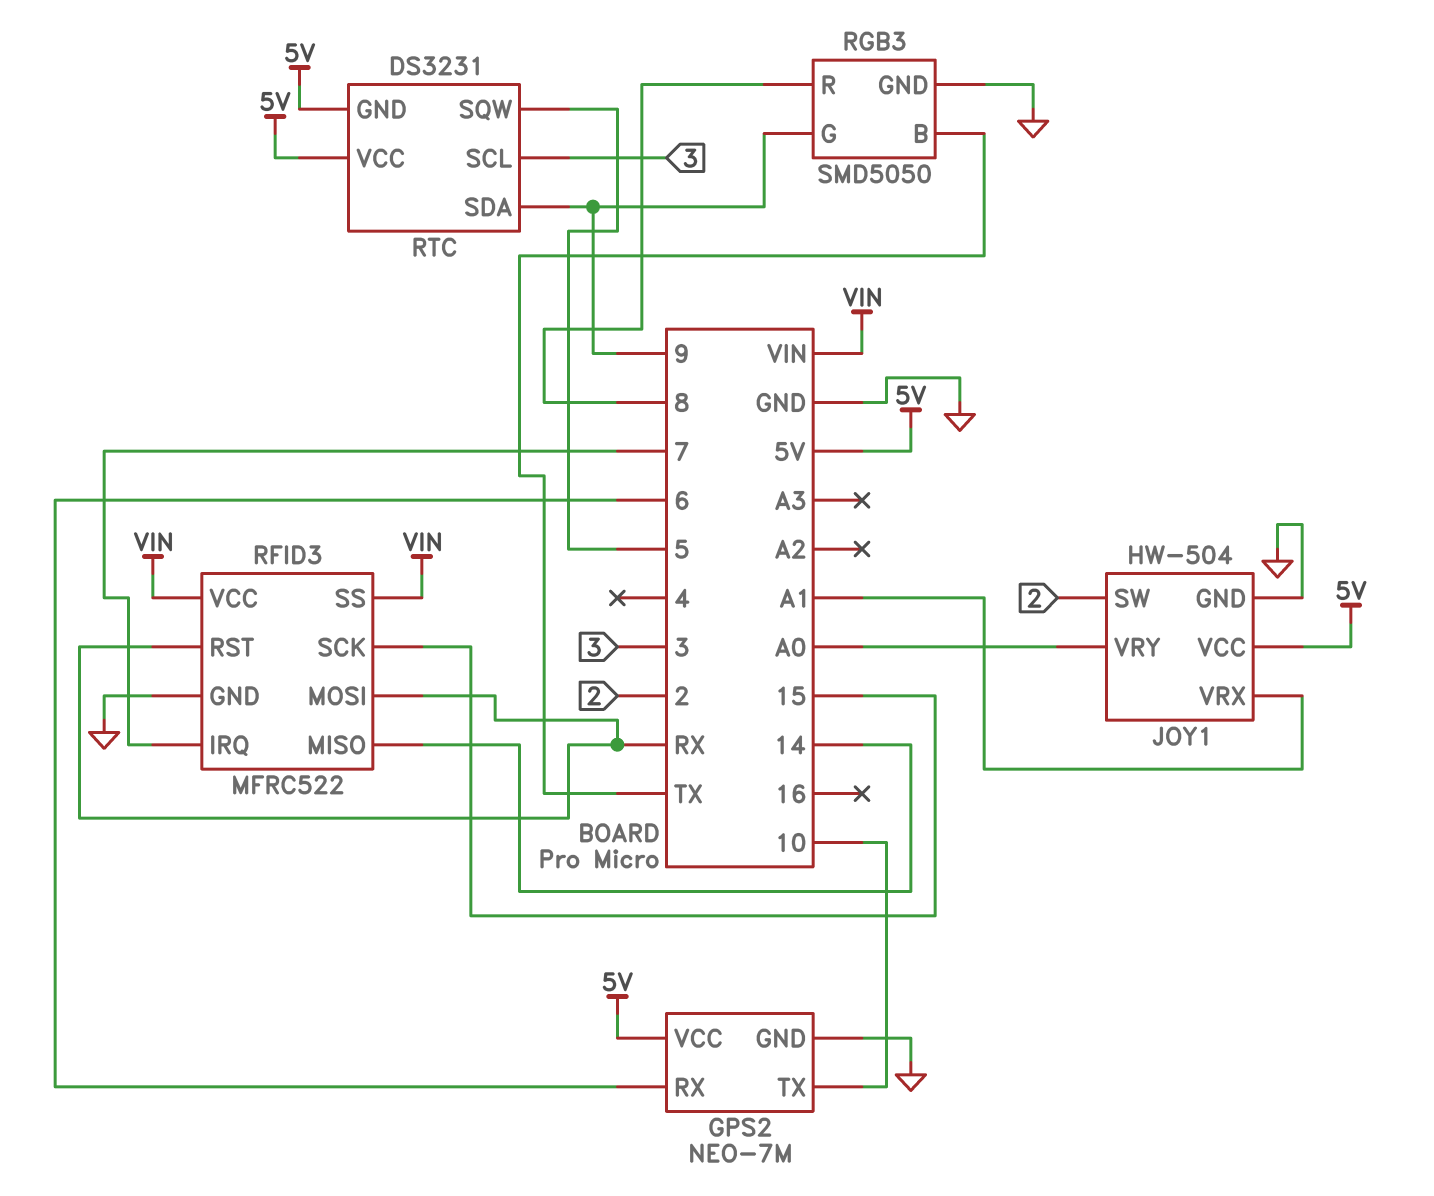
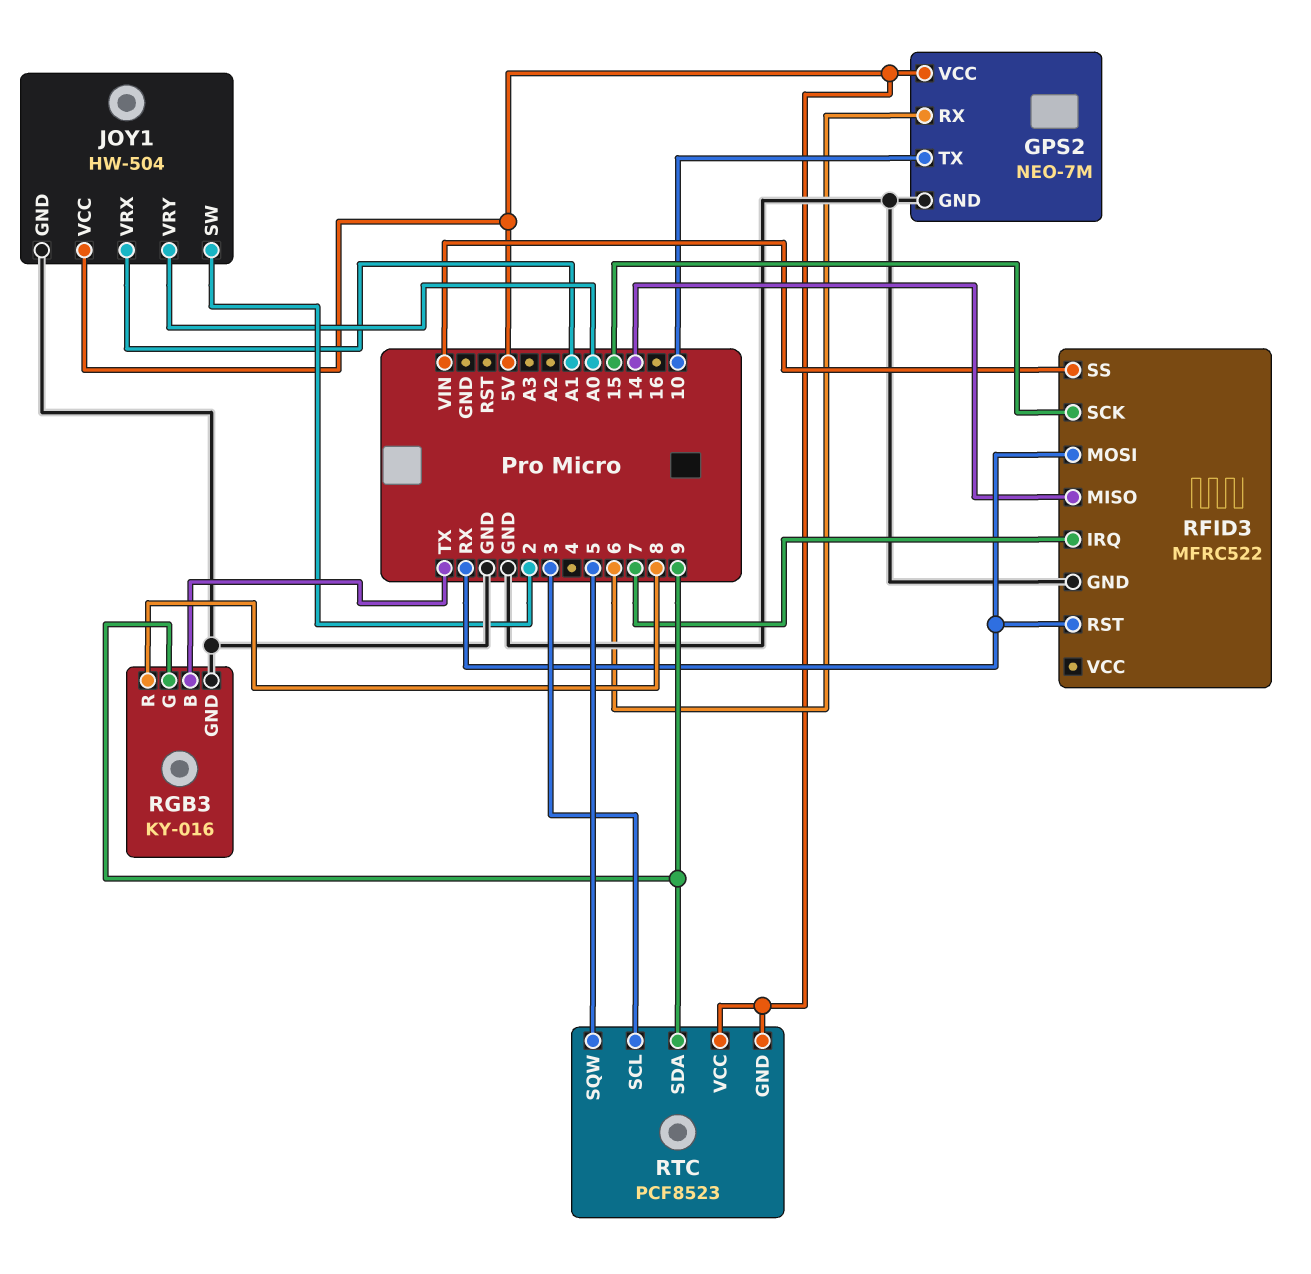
RFID3 pin VCC: VIN -> none
RGB3: SMD5050 -> KY-016
RTC: DS3231 -> PCF8523

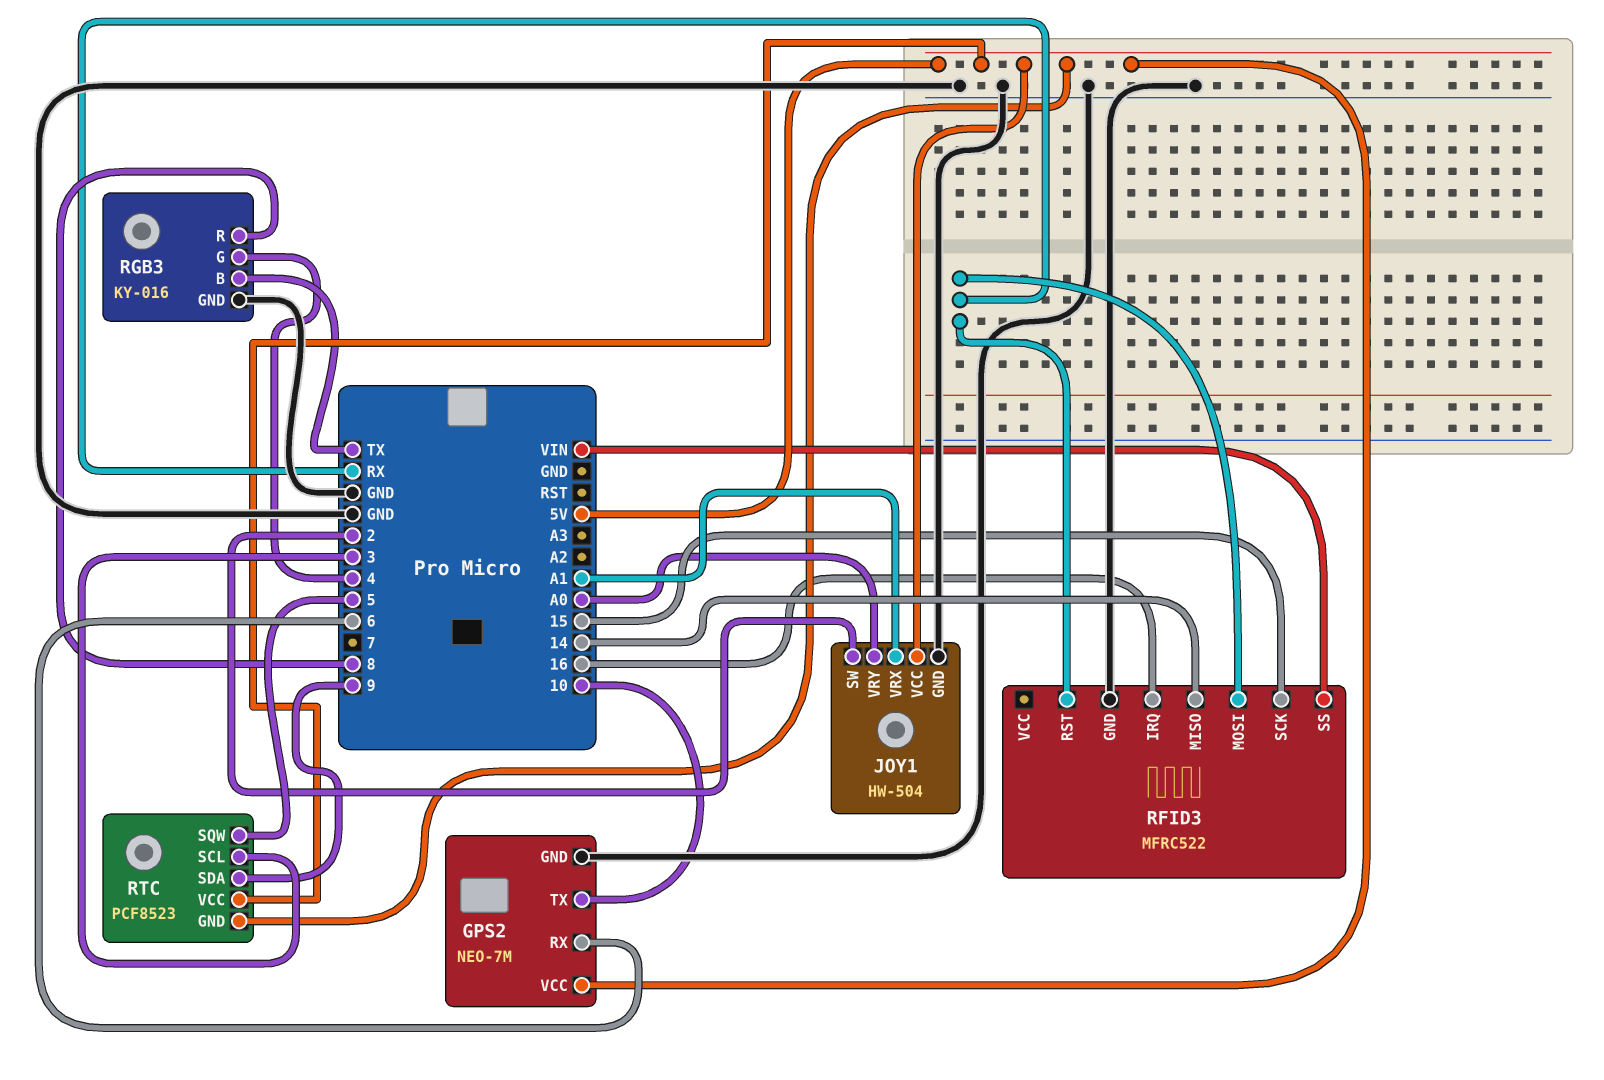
RFID3 pin IRQ: 7 -> 16
RGB3 pin G: 9 -> 4

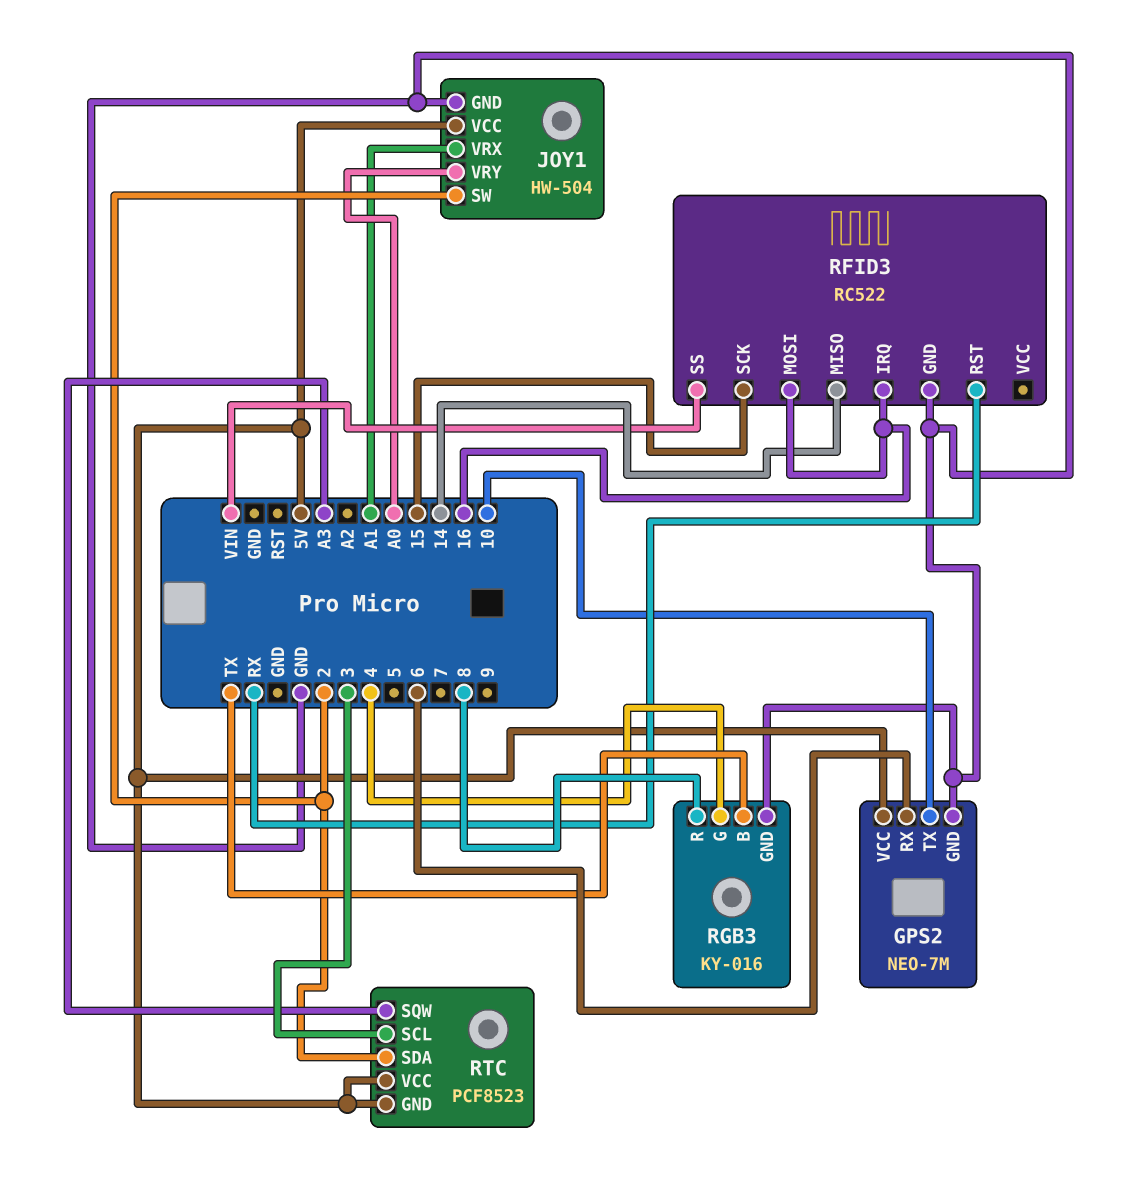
RFID3: MFRC522 -> RC522
RFID3 pin MOSI: RX -> 16
RTC pin SDA: 9 -> 2
RTC pin SQW: 5 -> A3

